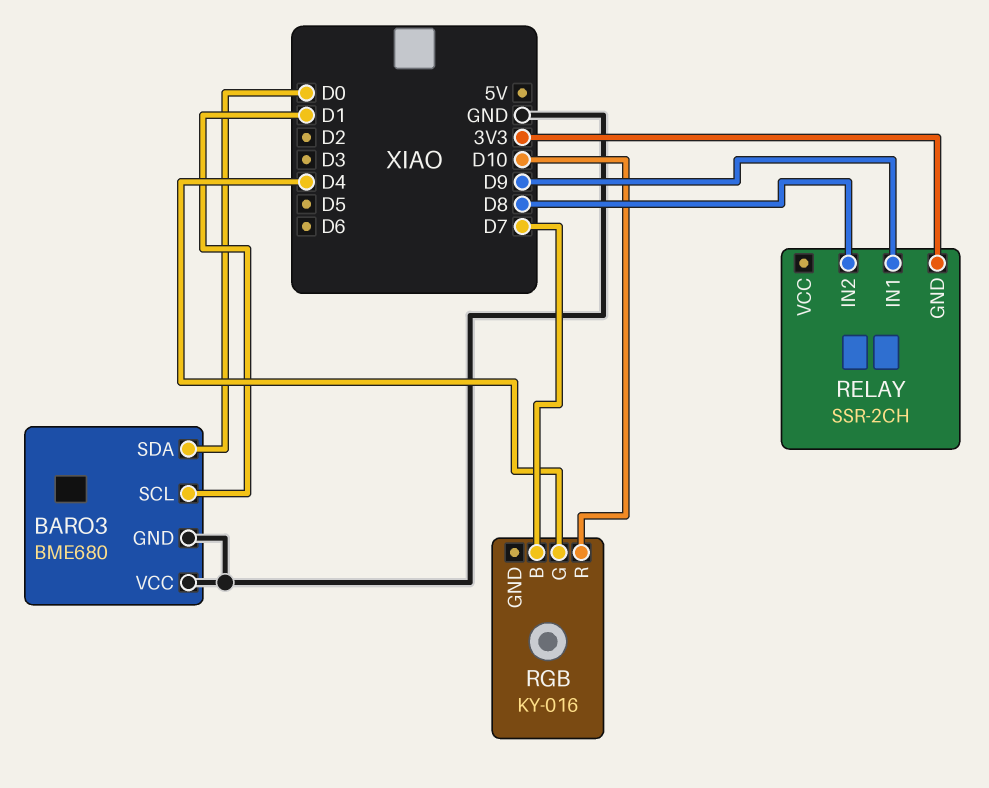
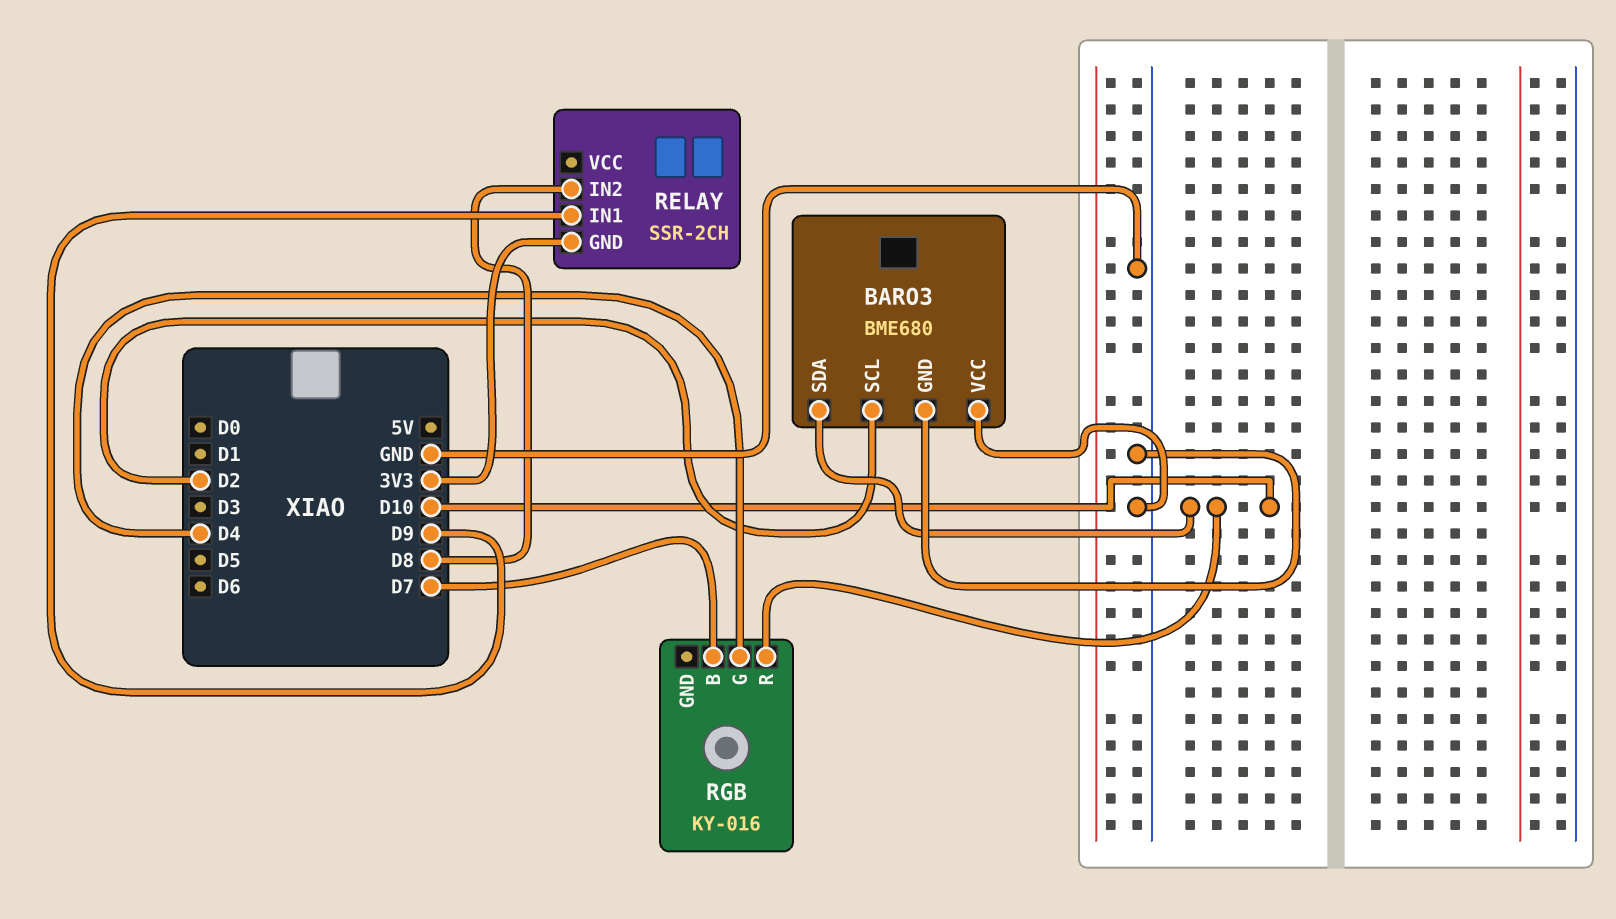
BARO3 pin SCL: D1 -> D2
BARO3 pin SDA: D0 -> D10

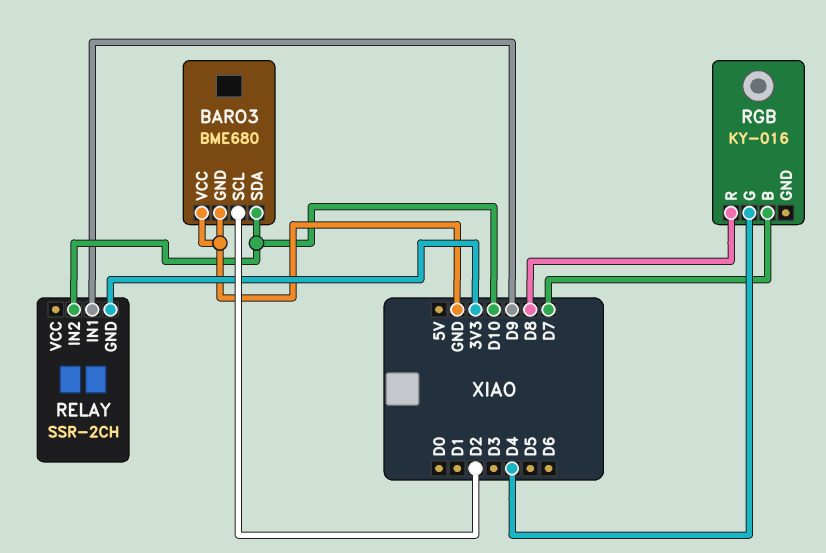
RELAY pin IN2: D8 -> D10
RGB pin R: D10 -> D8

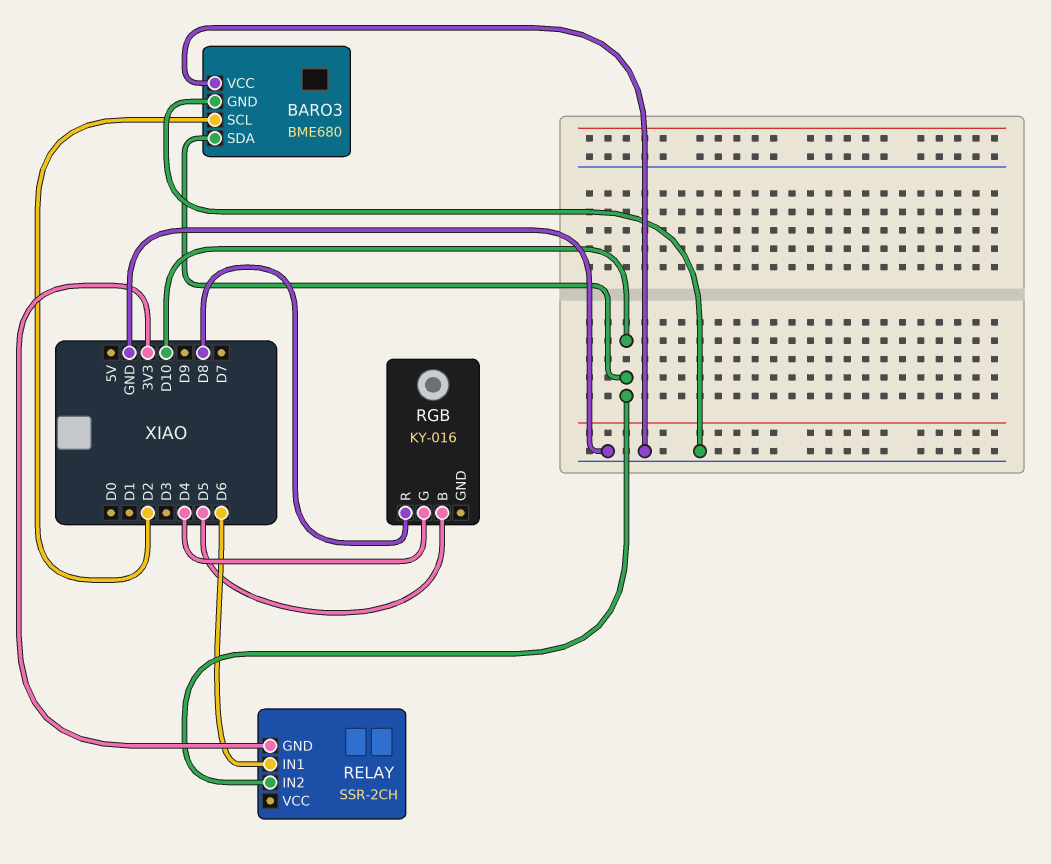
RELAY pin IN1: D9 -> D6
RGB pin B: D7 -> D5

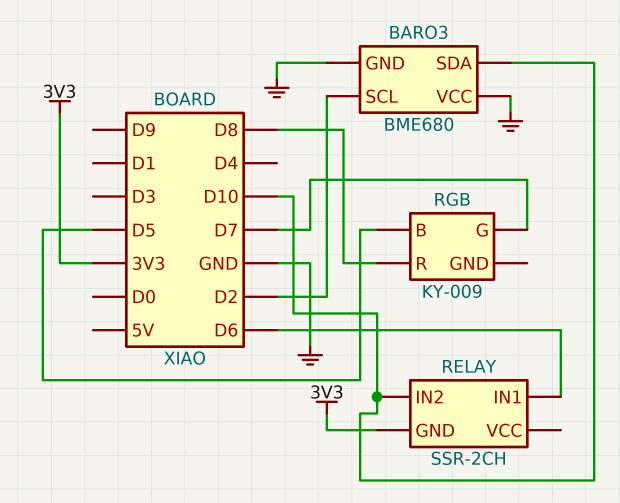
RGB: KY-016 -> KY-009
RGB pin G: D4 -> D7

